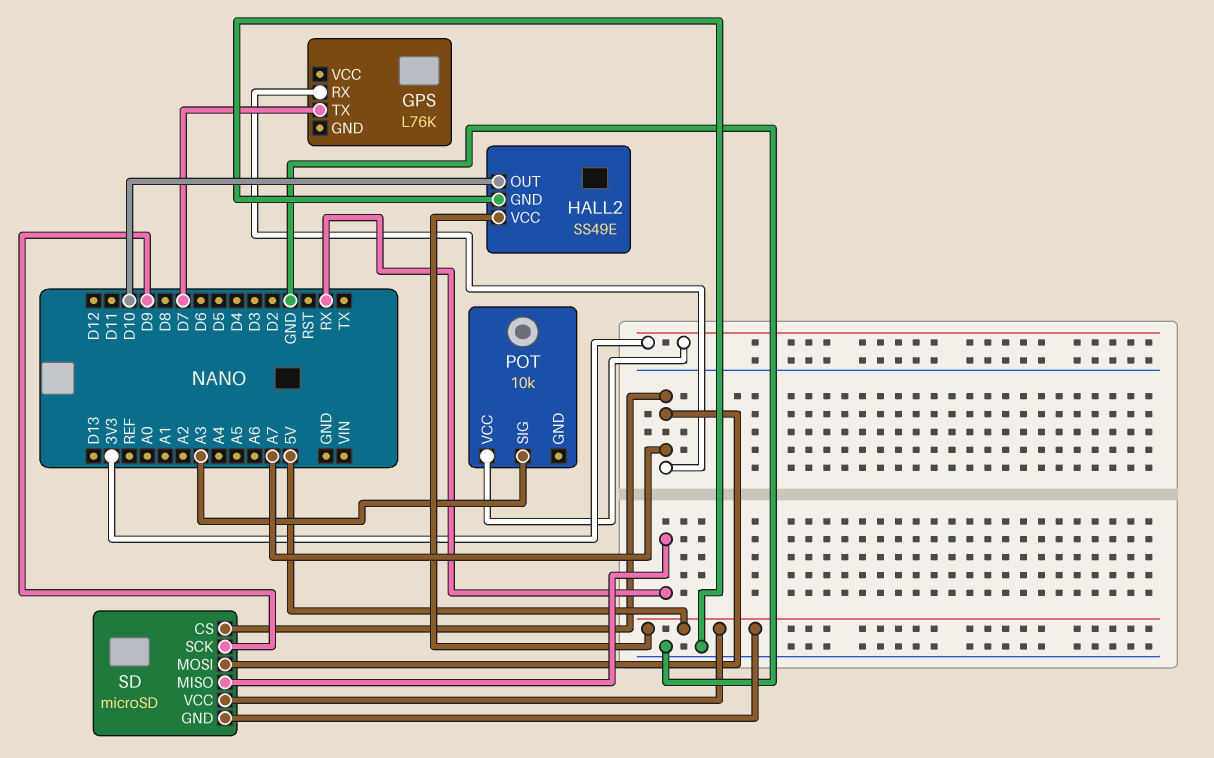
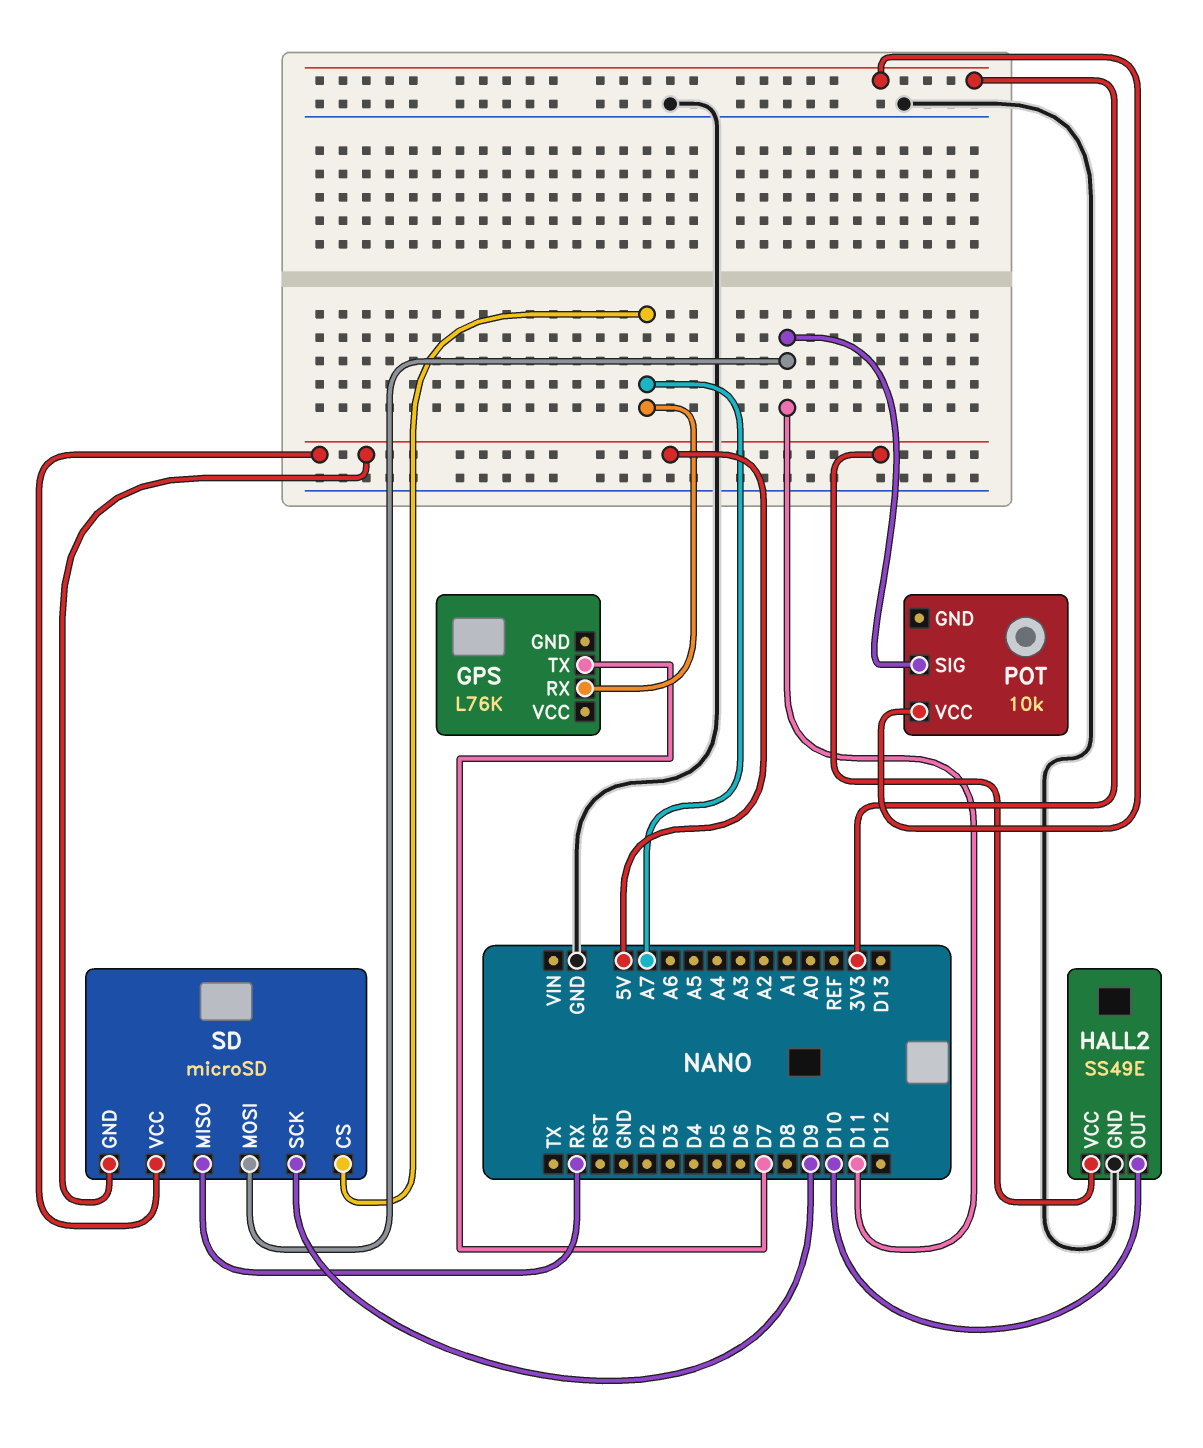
POT pin SIG: A3 -> D11
SD pin MOSI: A7 -> D11

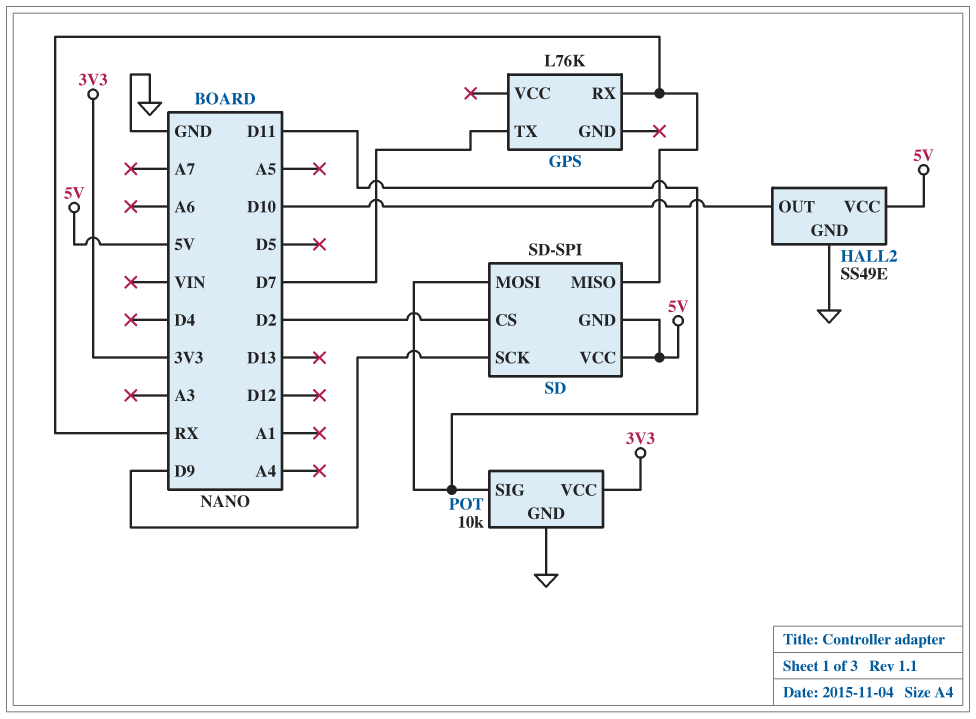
GPS pin RX: A7 -> RX
POT pin GND: none -> GND
SD: microSD -> SD-SPI
SD pin CS: A7 -> D2

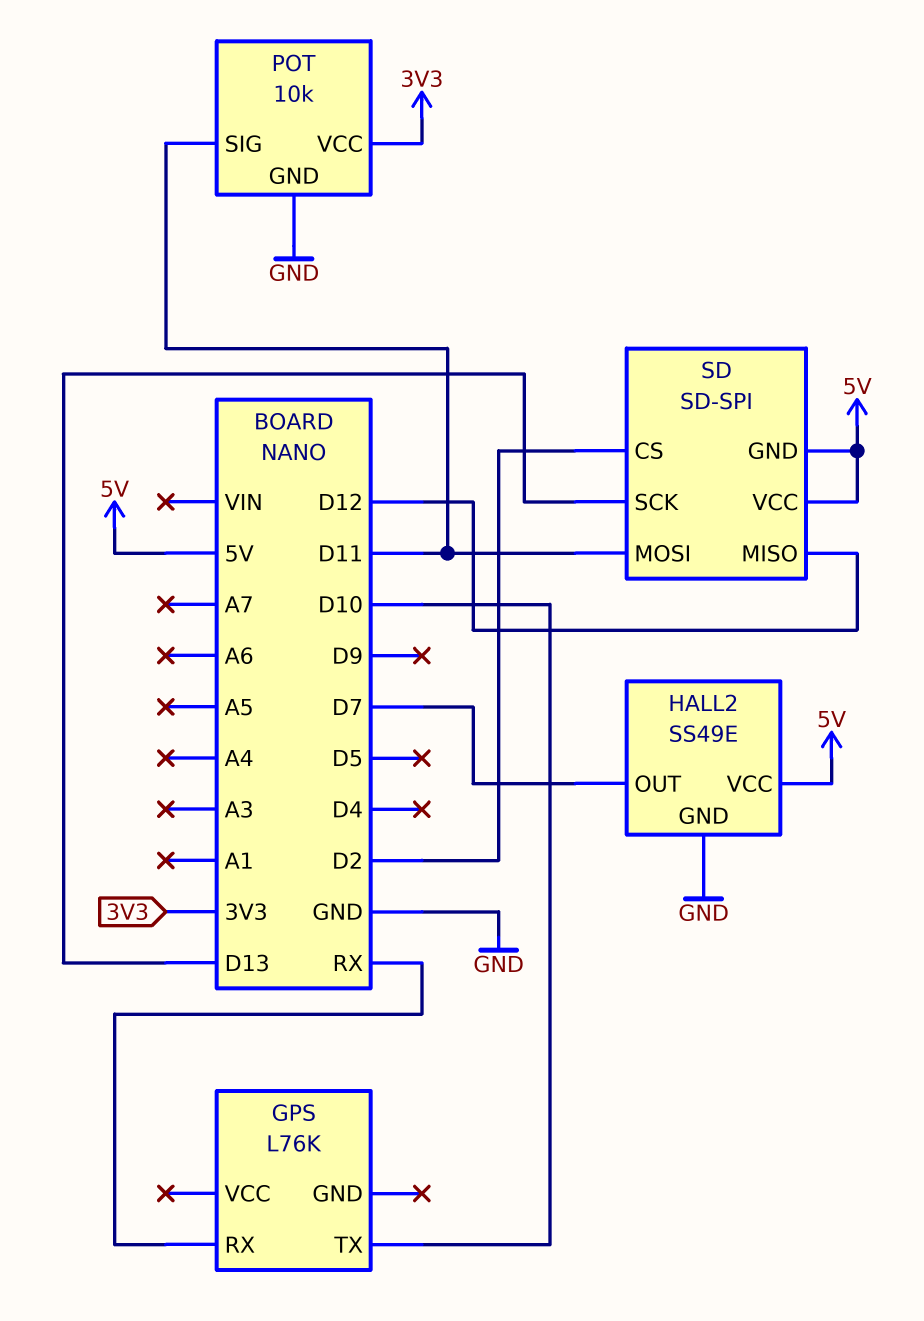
GPS pin TX: D7 -> D10
HALL2 pin OUT: D10 -> D7
SD pin MISO: RX -> D12
SD pin SCK: D9 -> D13

